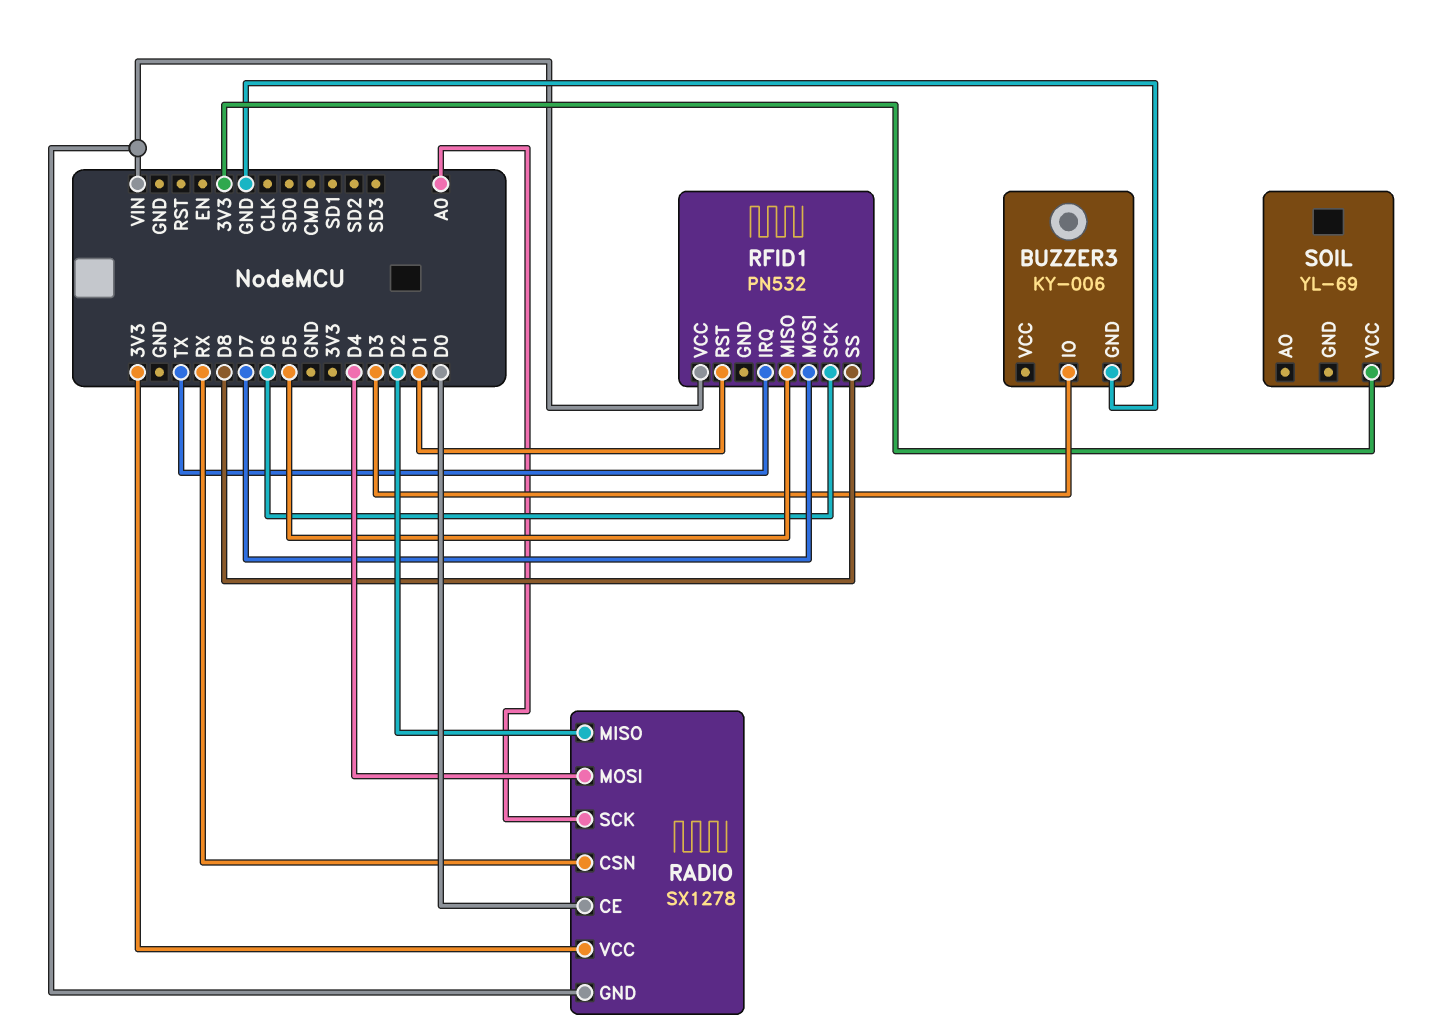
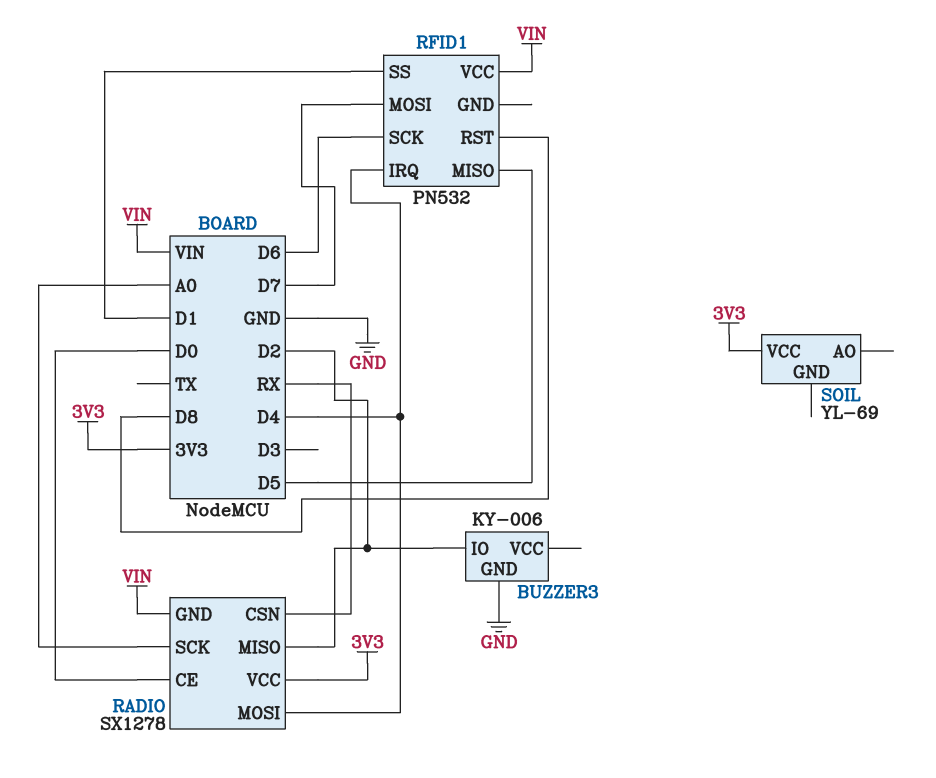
BUZZER3 pin IO: D3 -> D2
RFID1 pin IRQ: TX -> D4
RFID1 pin RST: D1 -> D8
RFID1 pin SS: D8 -> D1

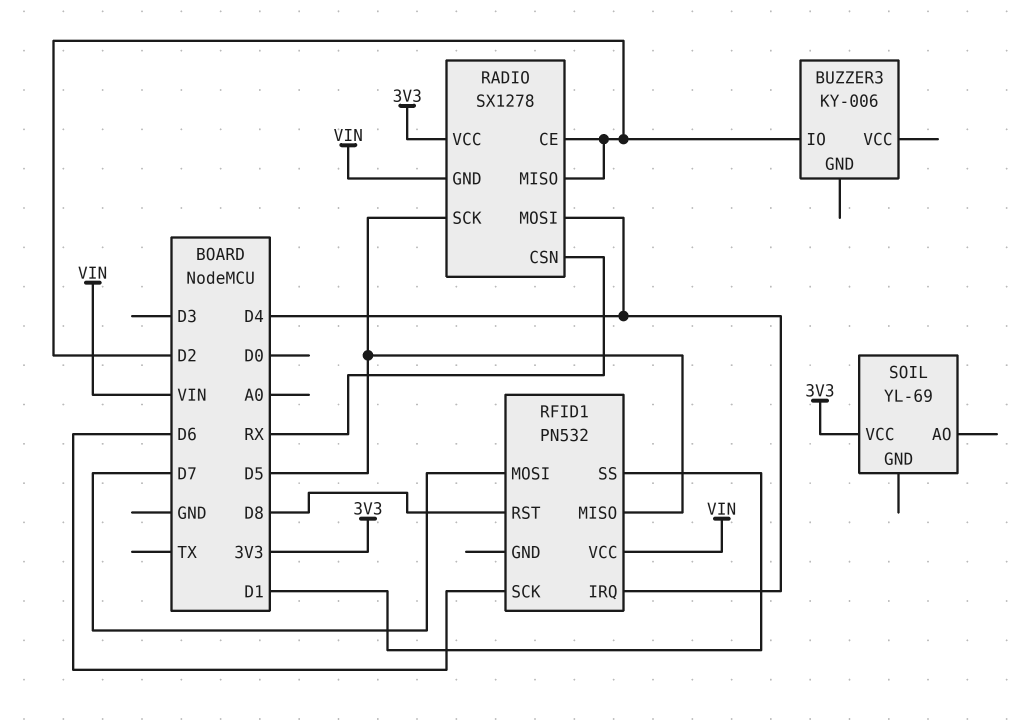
BUZZER3 pin GND: GND -> none
RADIO pin CE: D0 -> D2
RADIO pin SCK: A0 -> D5

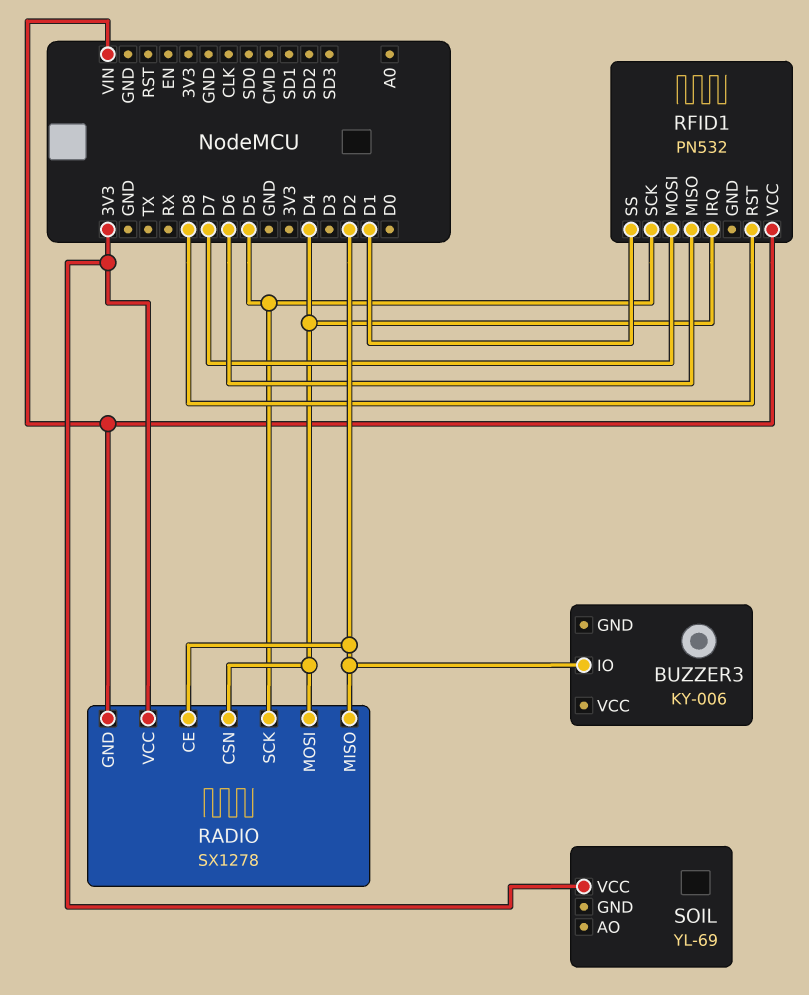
RADIO pin CSN: RX -> D4
RFID1 pin MISO: D5 -> D6
RFID1 pin SCK: D6 -> D5

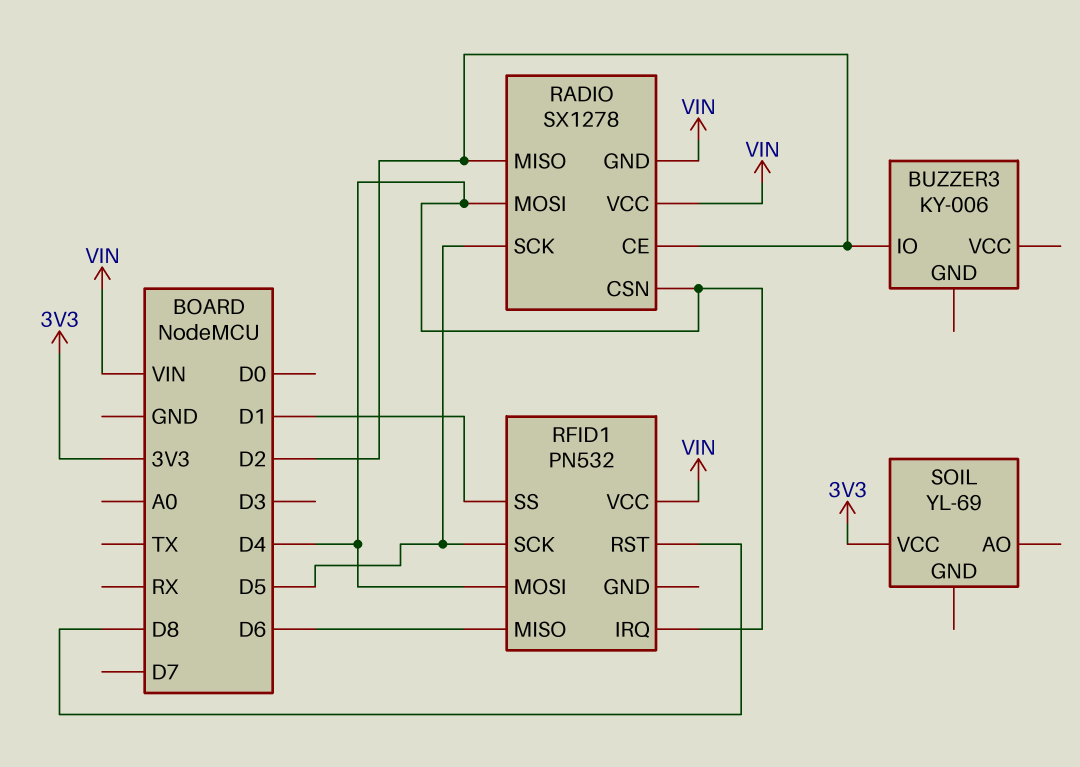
RADIO pin VCC: 3V3 -> VIN
RFID1 pin MOSI: D7 -> D4

